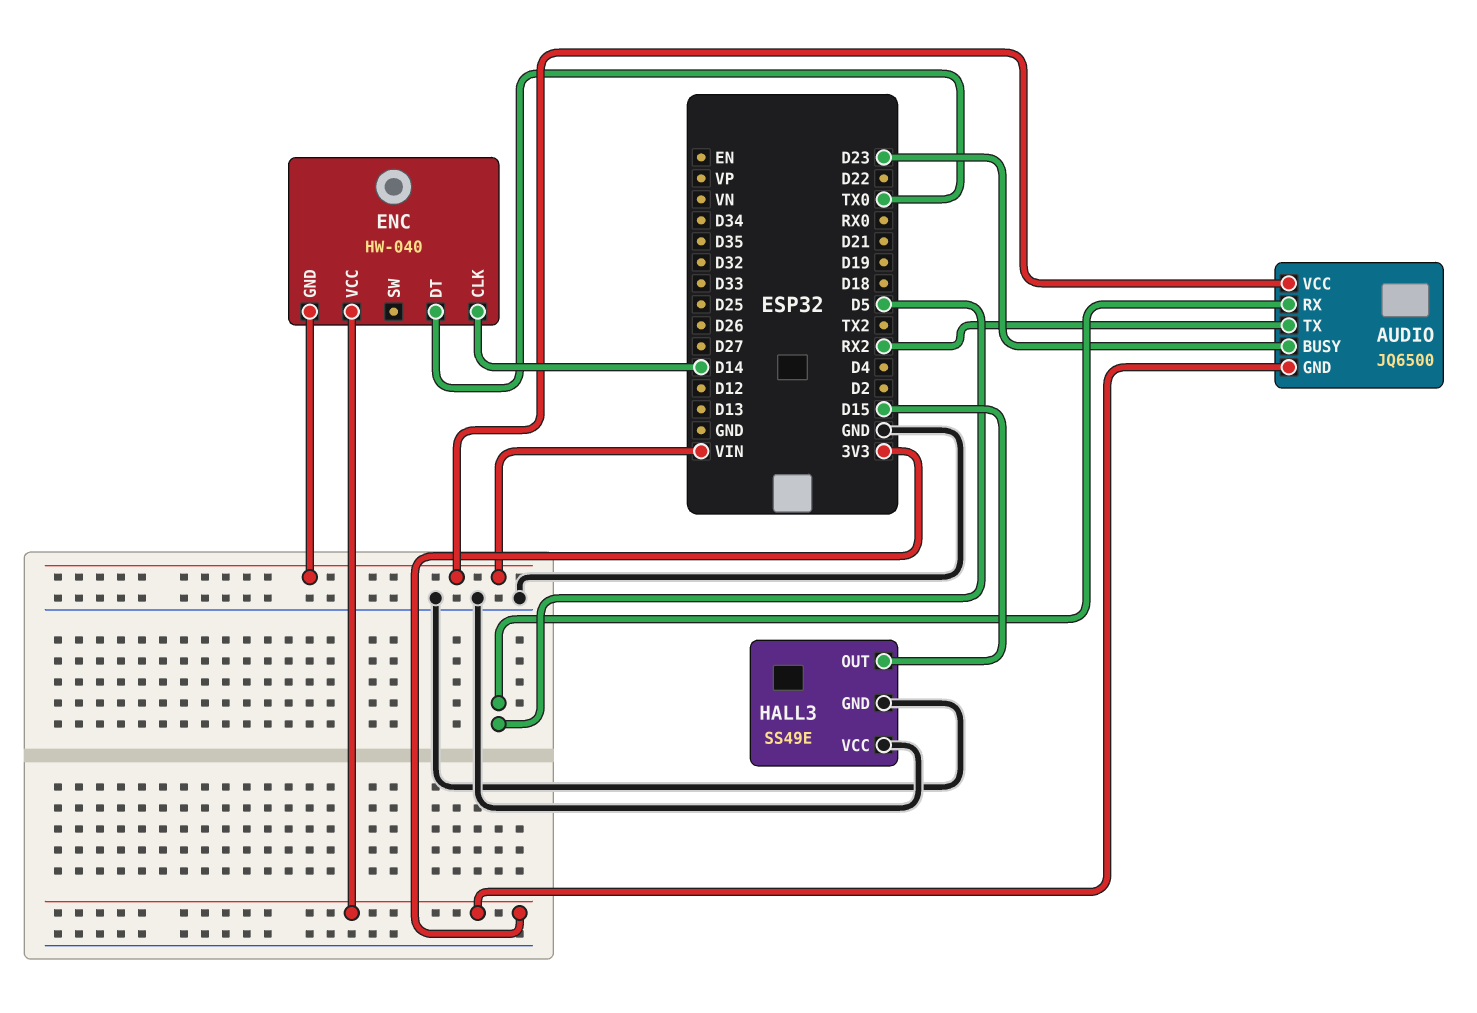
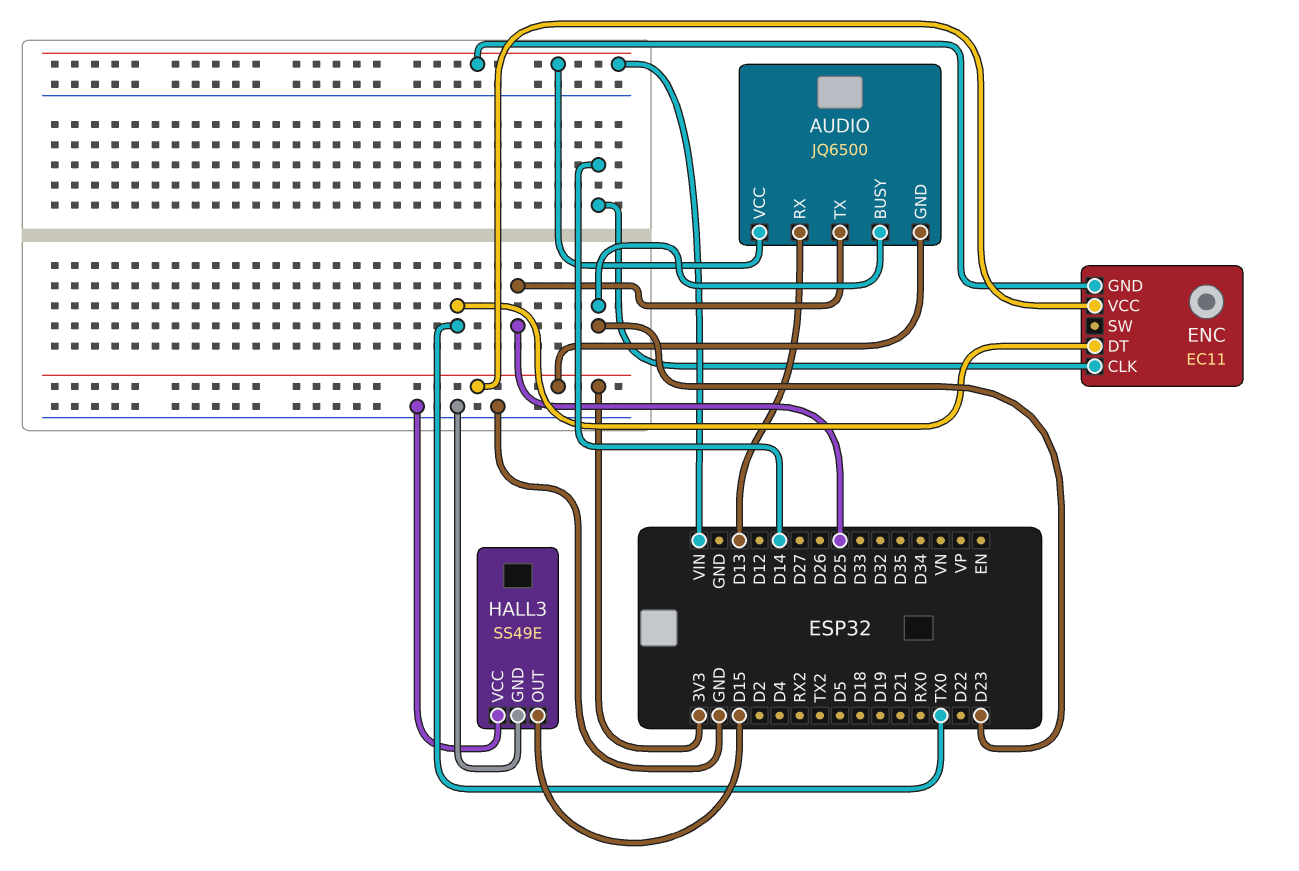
AUDIO pin RX: D5 -> D13
AUDIO pin TX: RX2 -> D25
ENC: HW-040 -> EC11

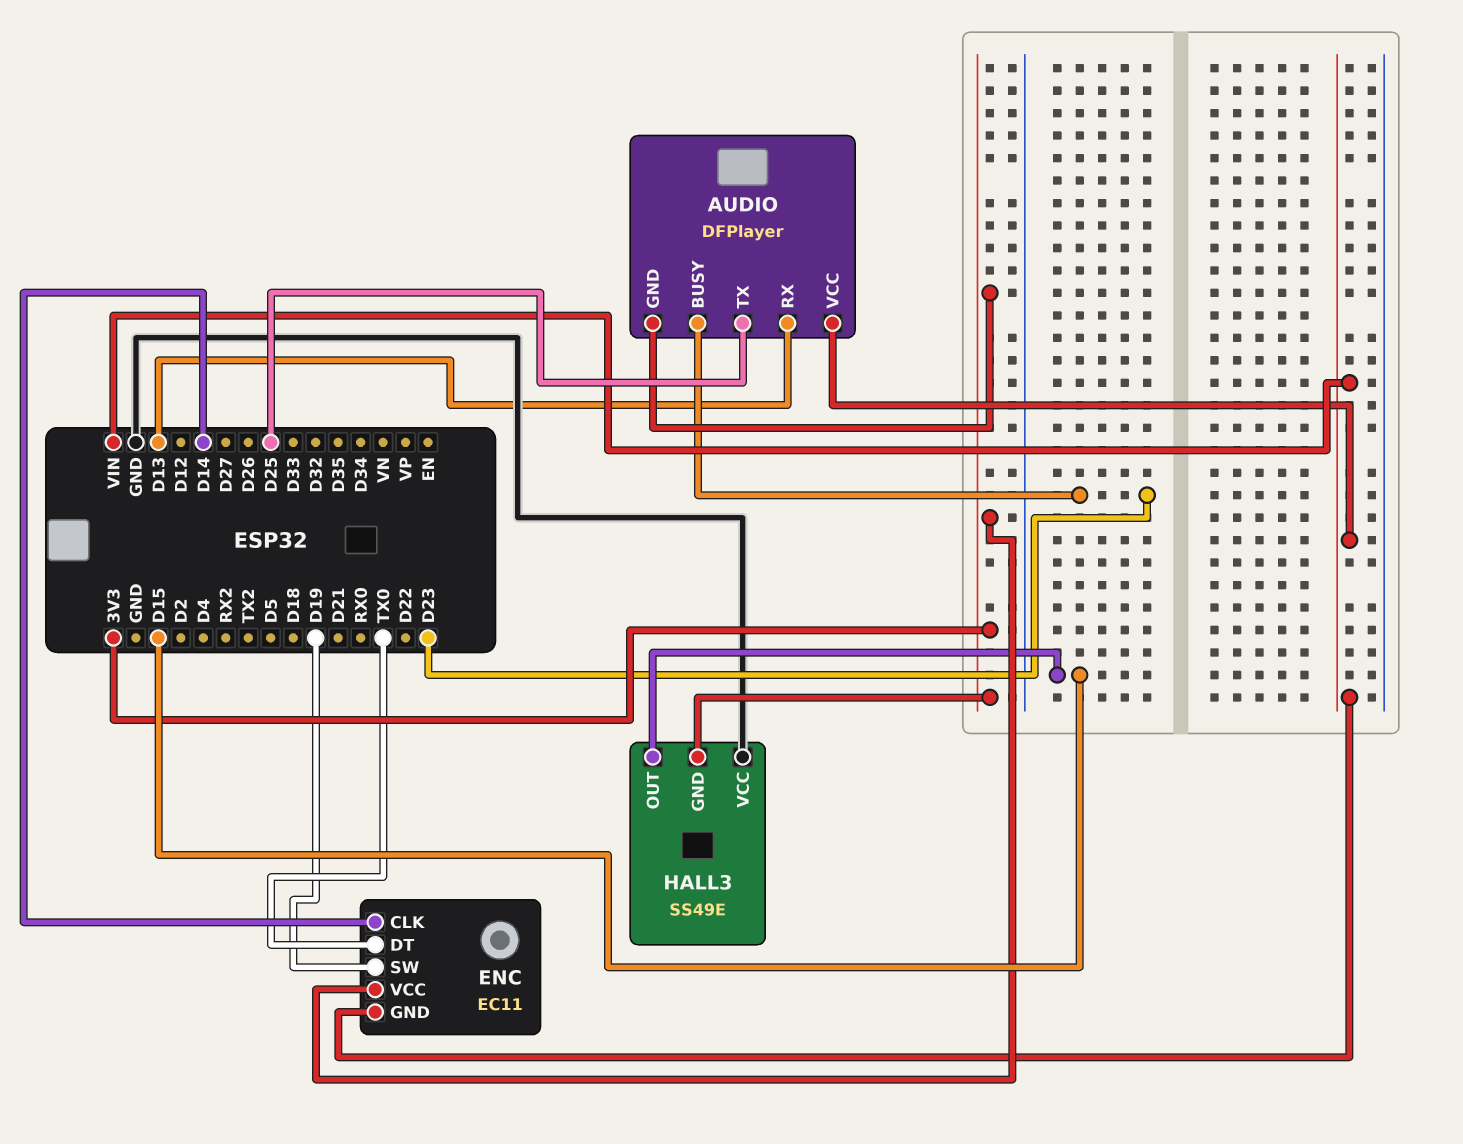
AUDIO: JQ6500 -> DFPlayer
ENC pin SW: none -> D19
HALL3 pin GND: GND -> 3V3

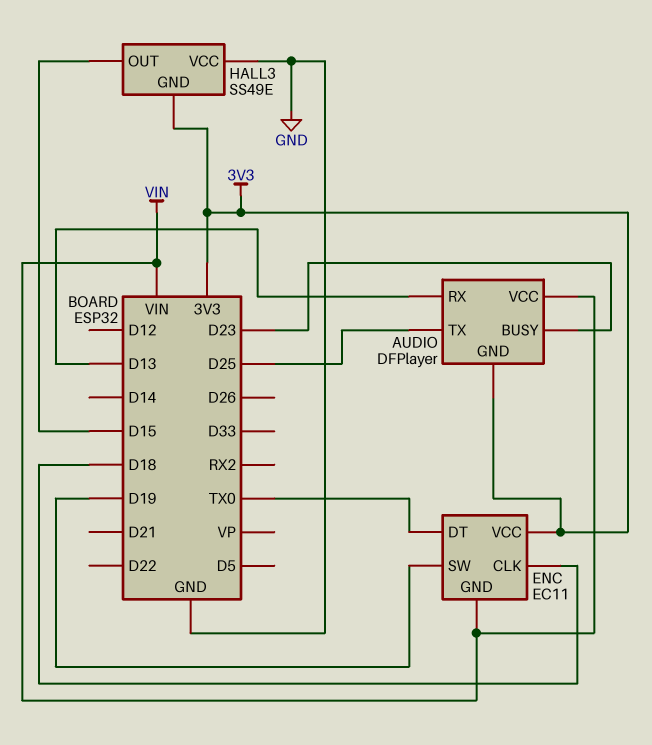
ENC pin CLK: D14 -> D18

